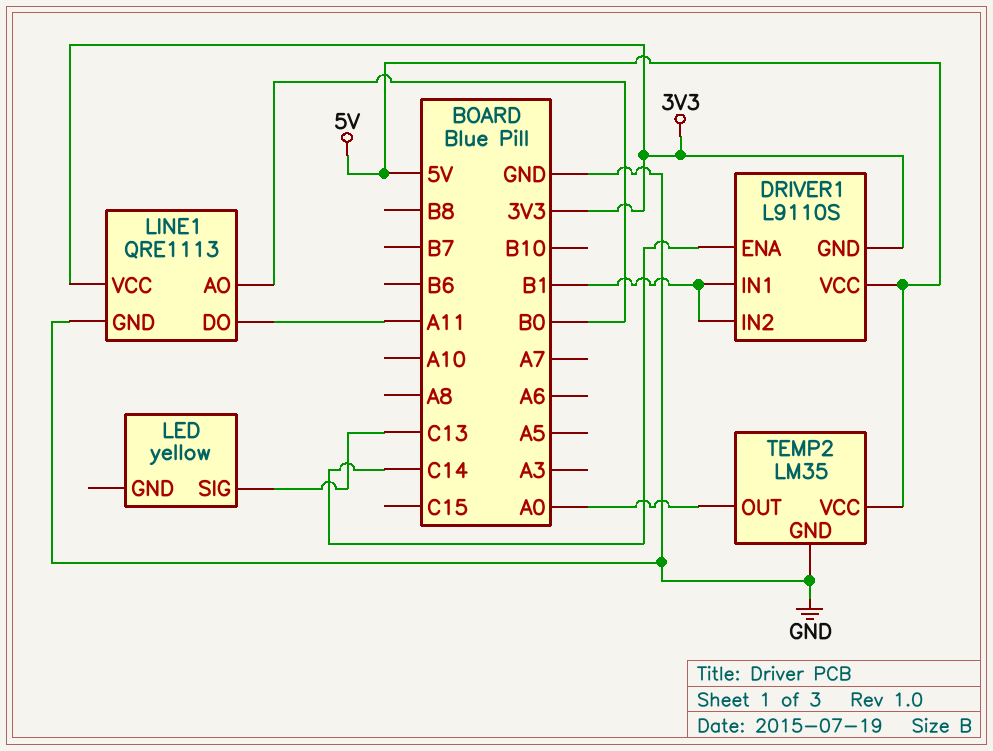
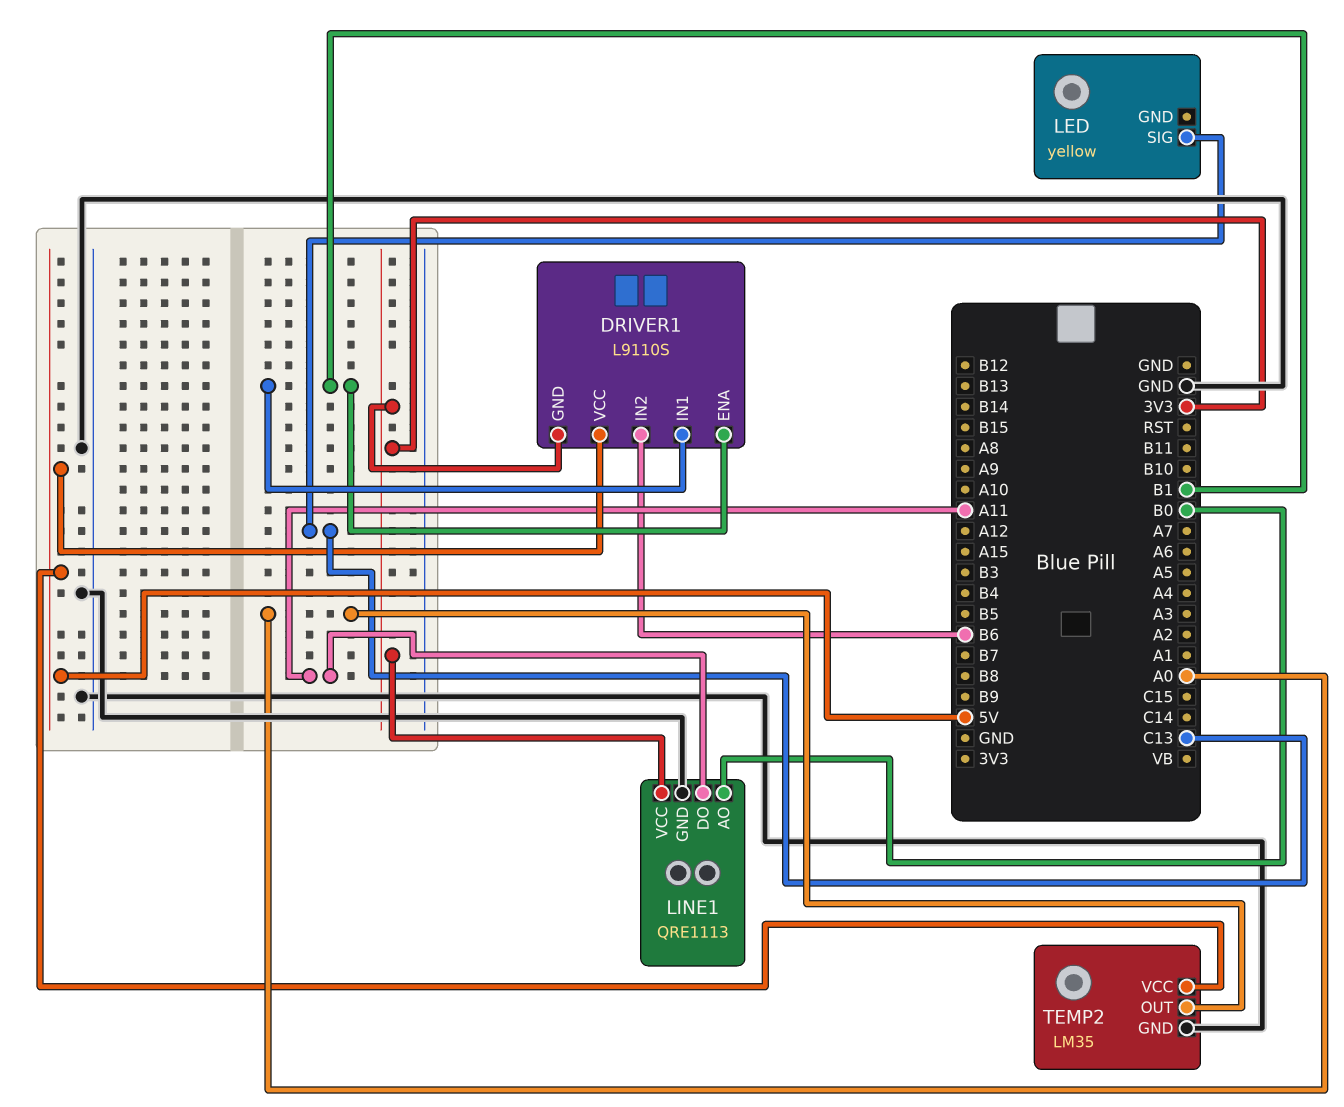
DRIVER1 pin ENA: C14 -> B1
DRIVER1 pin IN2: B1 -> B6

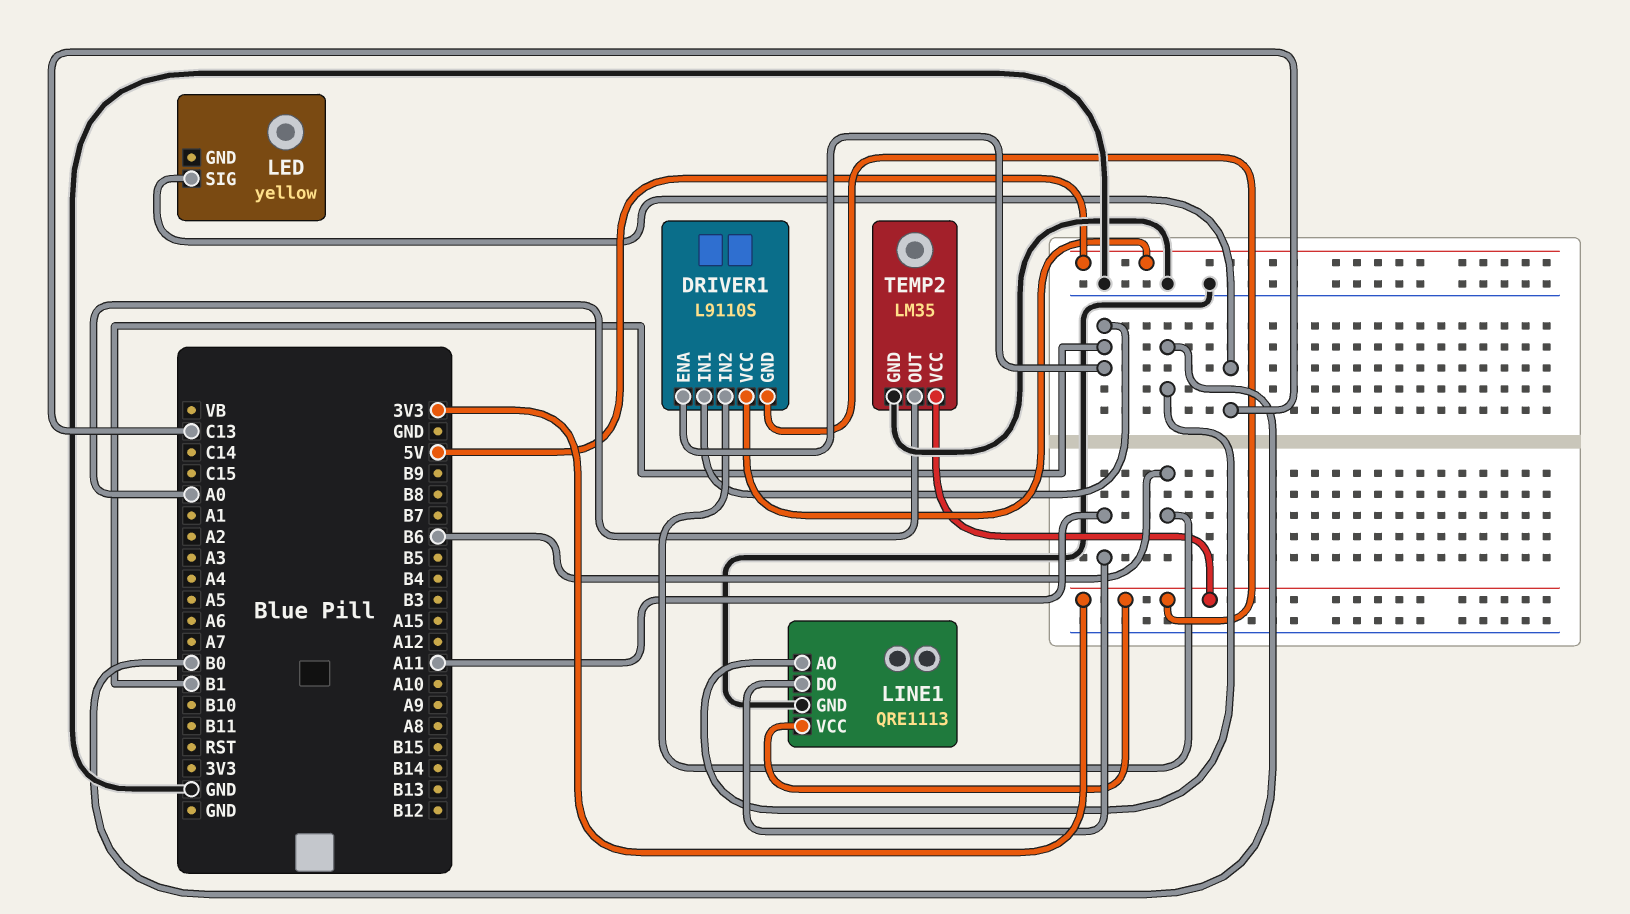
TEMP2 pin VCC: 5V -> 3V3

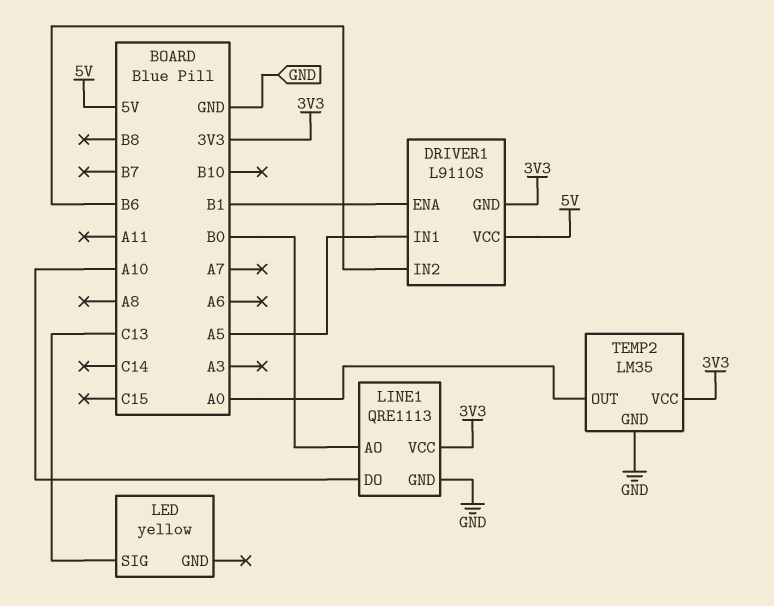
DRIVER1 pin IN1: B1 -> A5
LINE1 pin DO: A11 -> A10

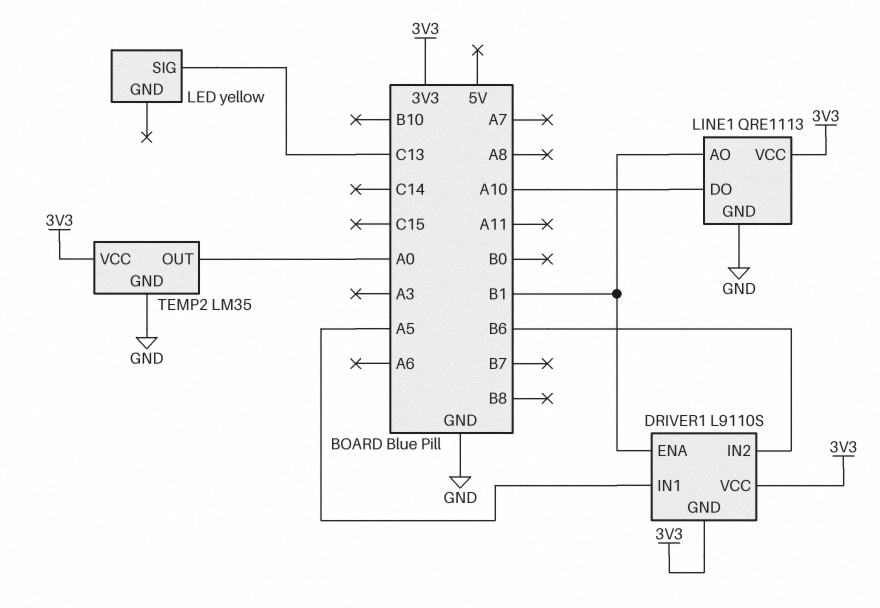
DRIVER1 pin VCC: 5V -> 3V3
LINE1 pin AO: B0 -> B1

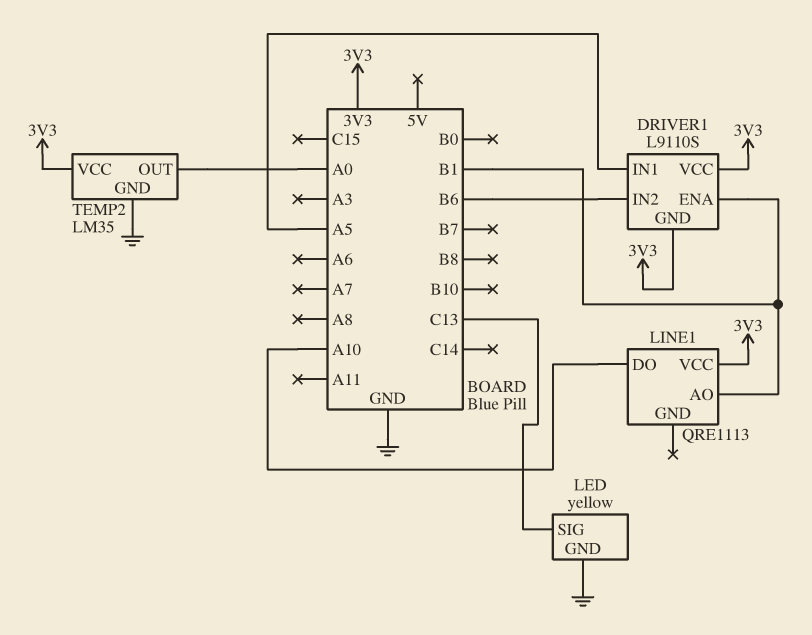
LED pin GND: none -> GND
LINE1 pin GND: GND -> none

